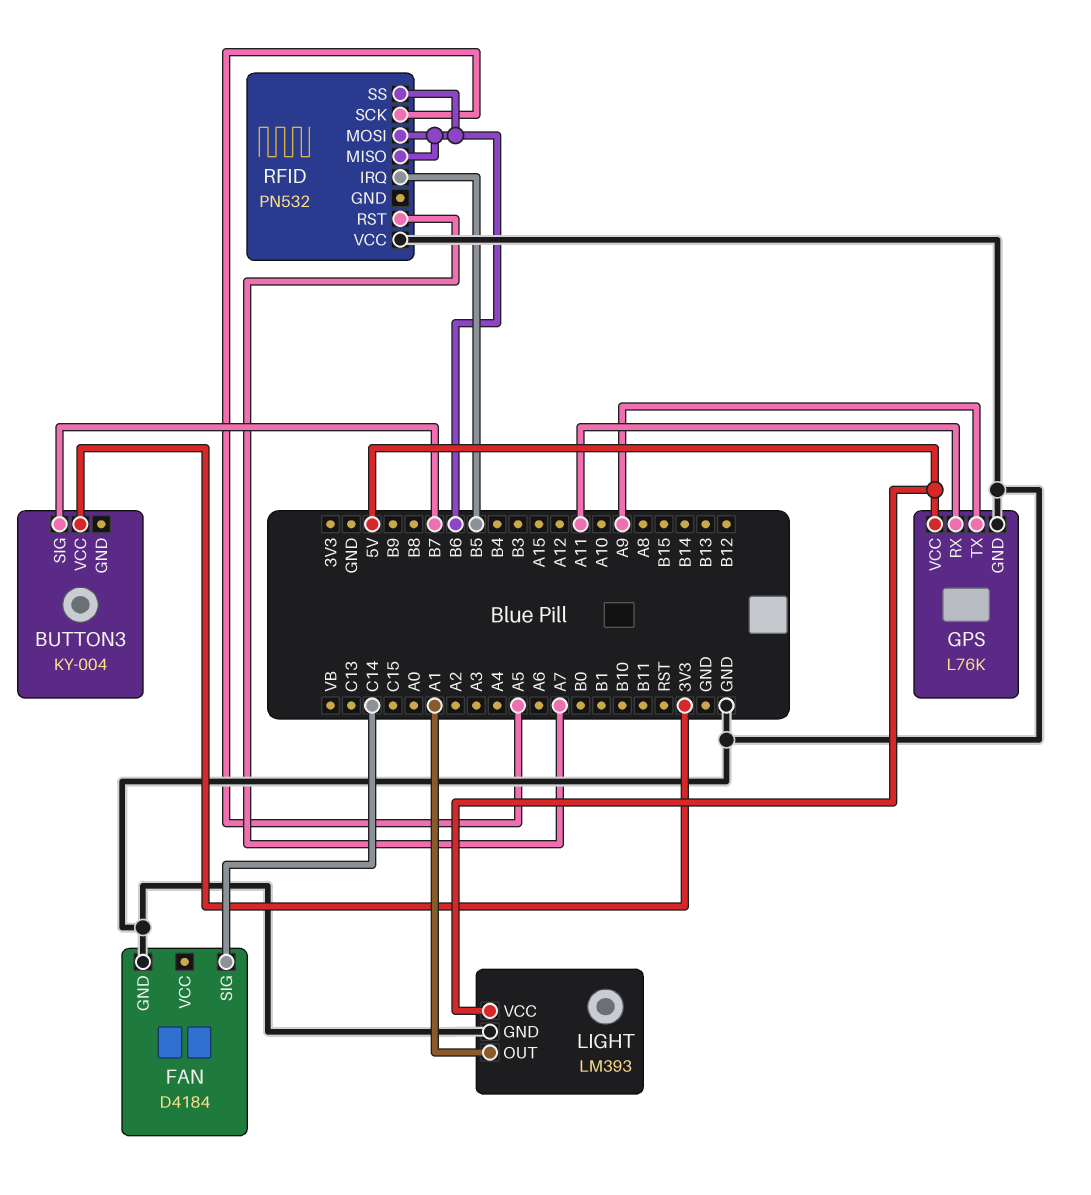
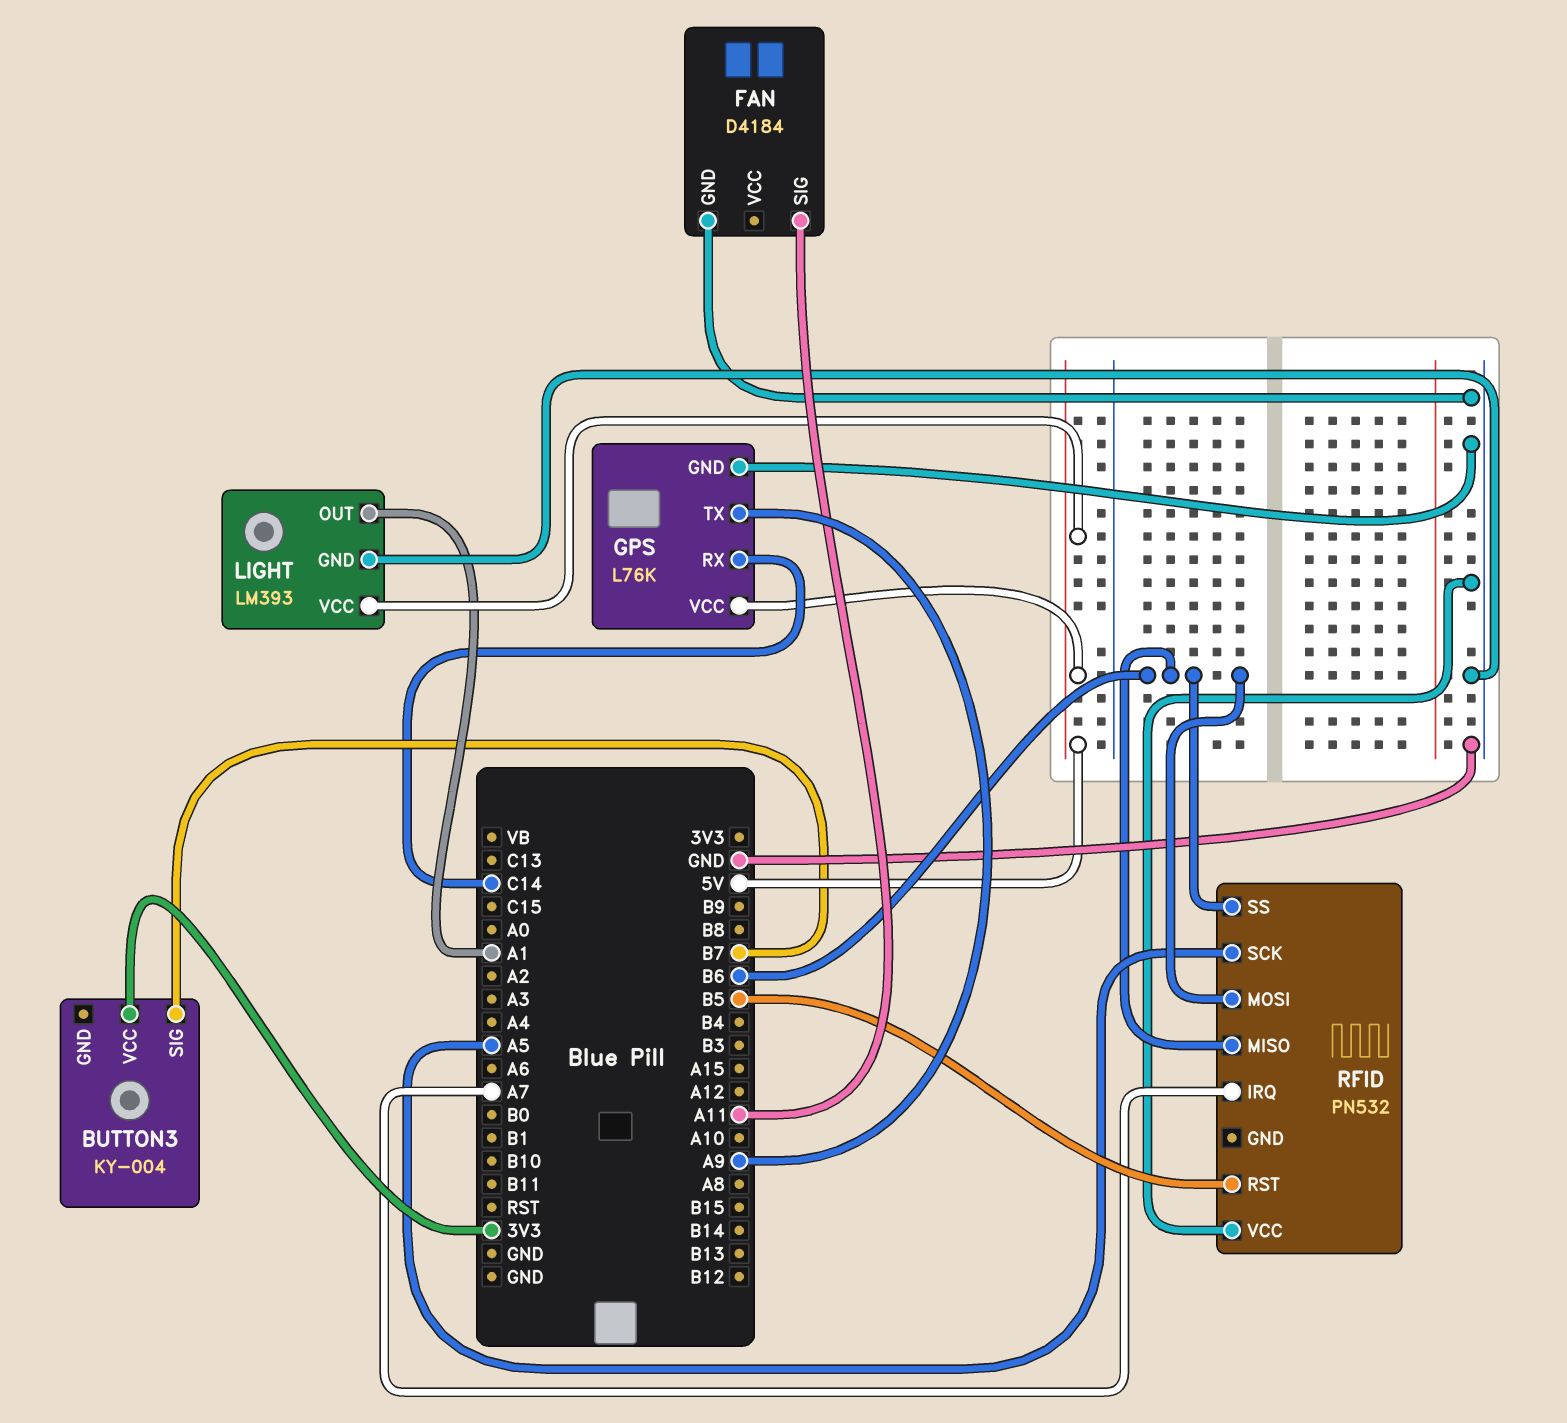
FAN pin SIG: C14 -> A11
GPS pin RX: A11 -> C14
RFID pin IRQ: B5 -> A7
RFID pin RST: A7 -> B5

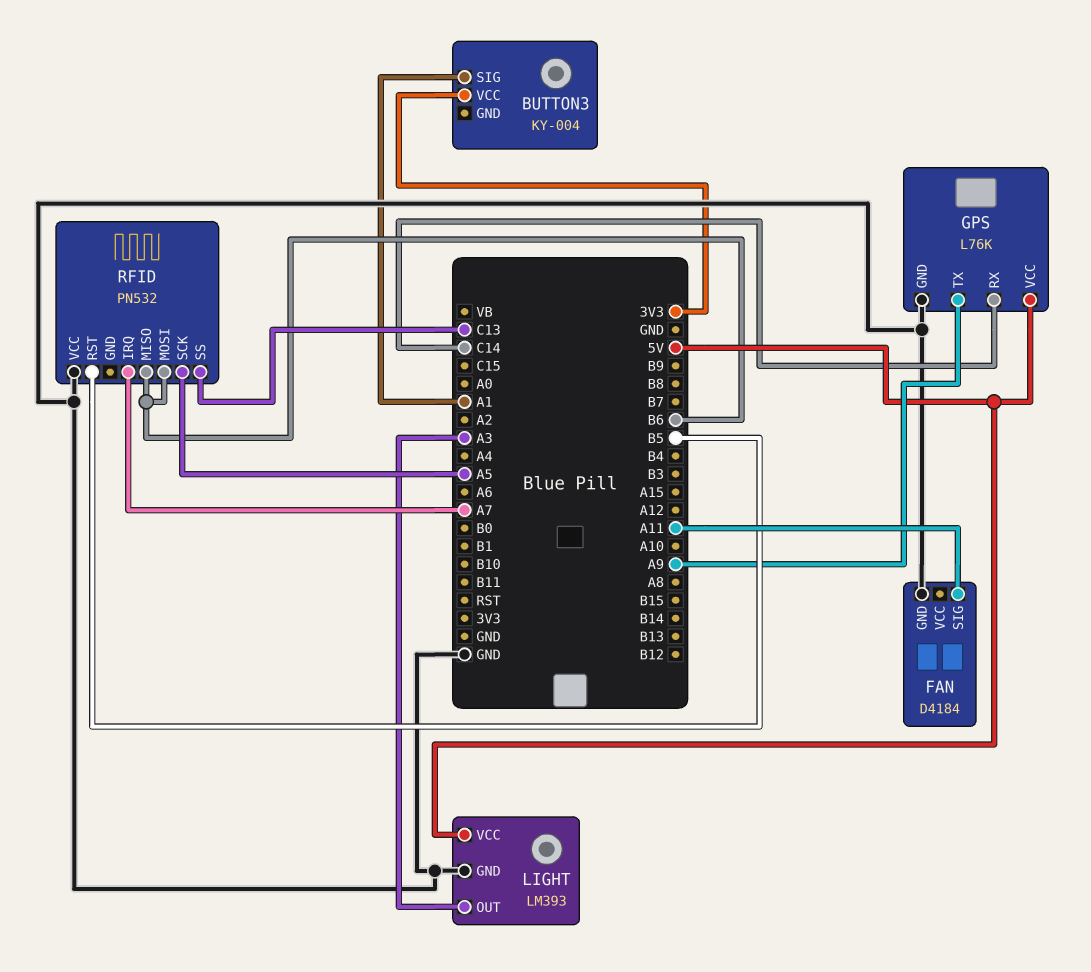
BUTTON3 pin SIG: B7 -> A1
LIGHT pin OUT: A1 -> A3
RFID pin SS: B6 -> C13

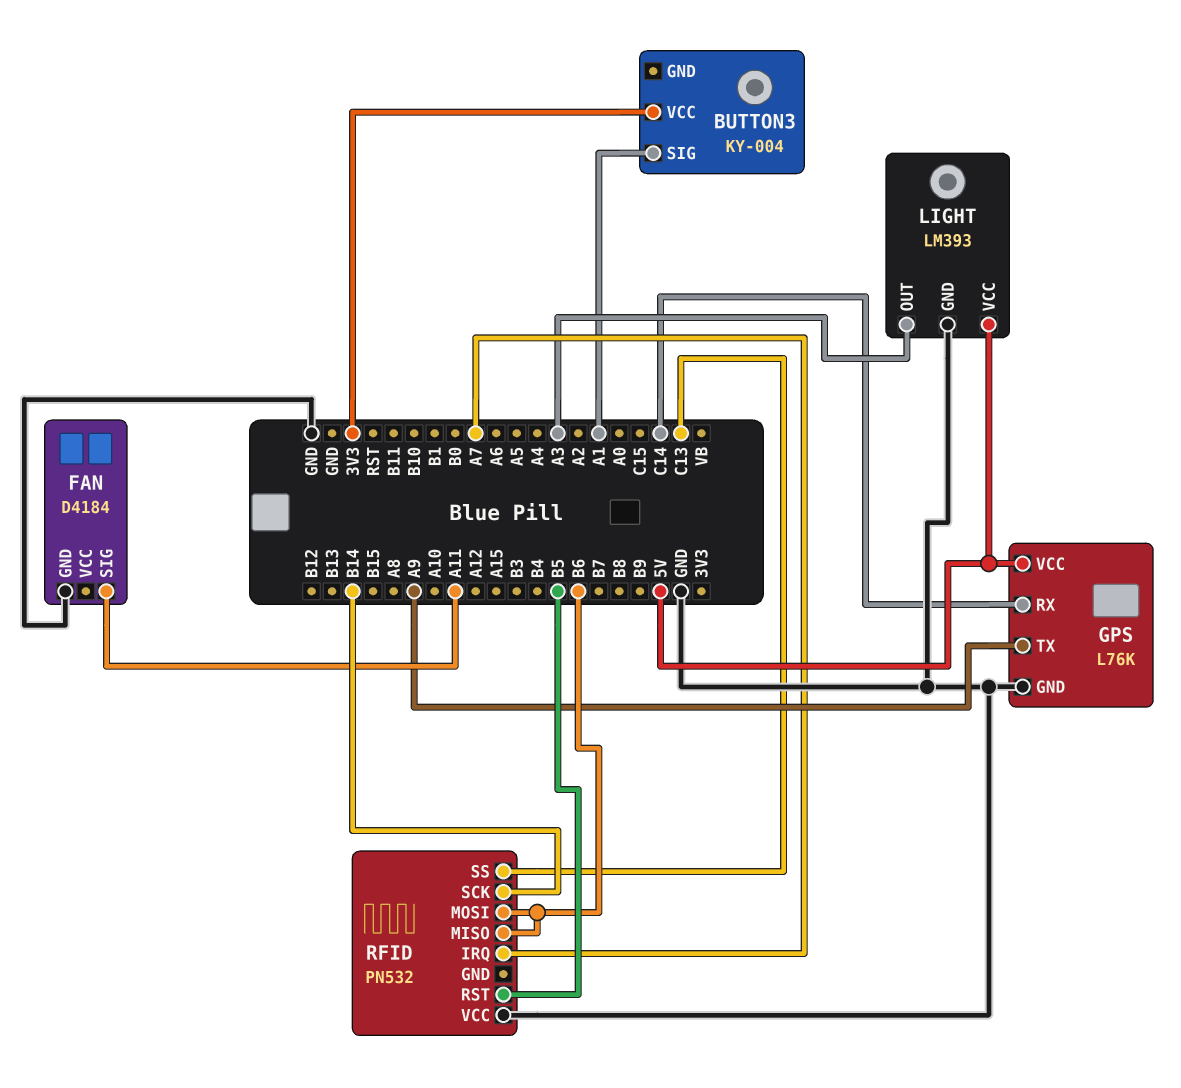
RFID pin SCK: A5 -> B14

